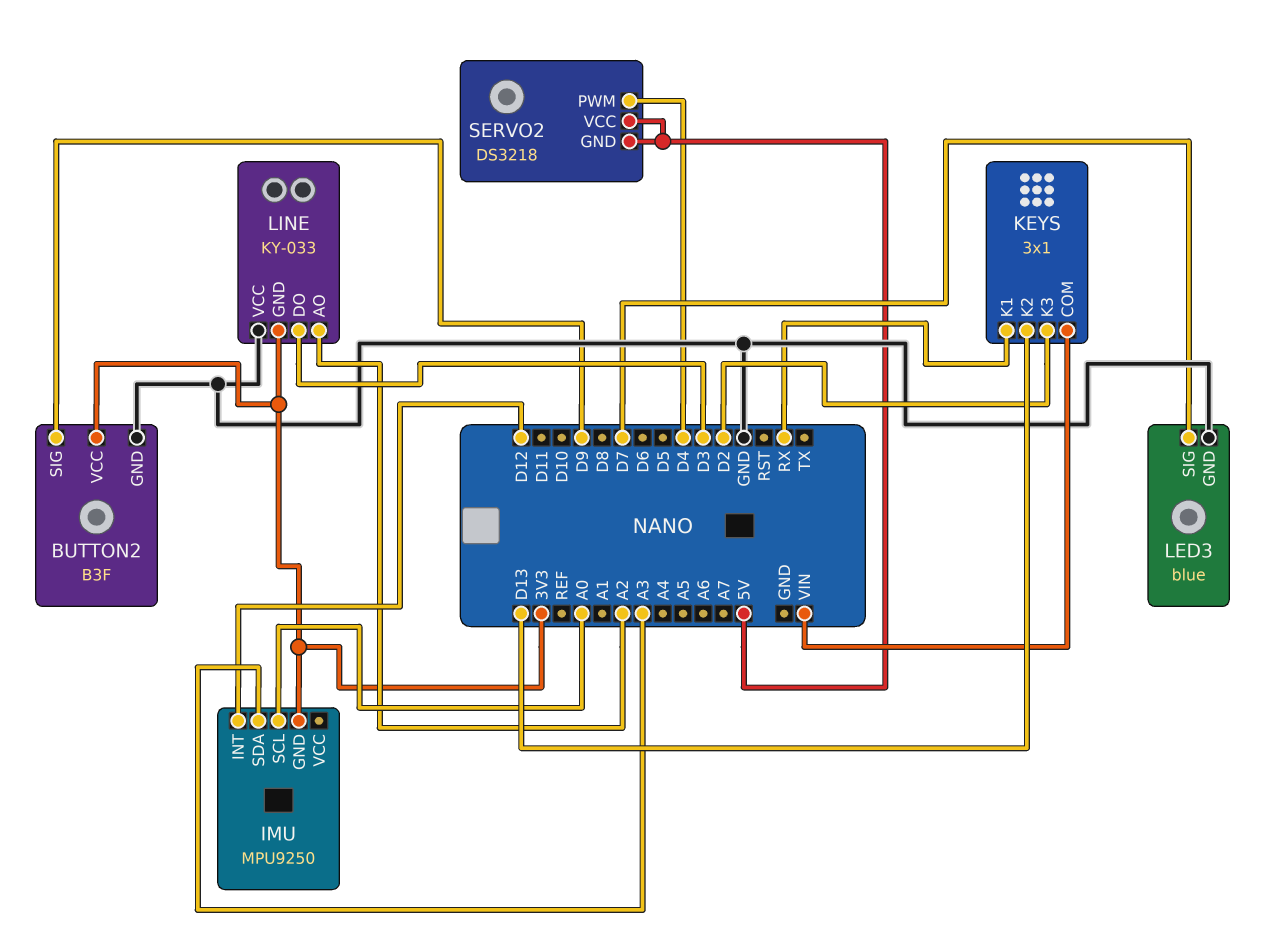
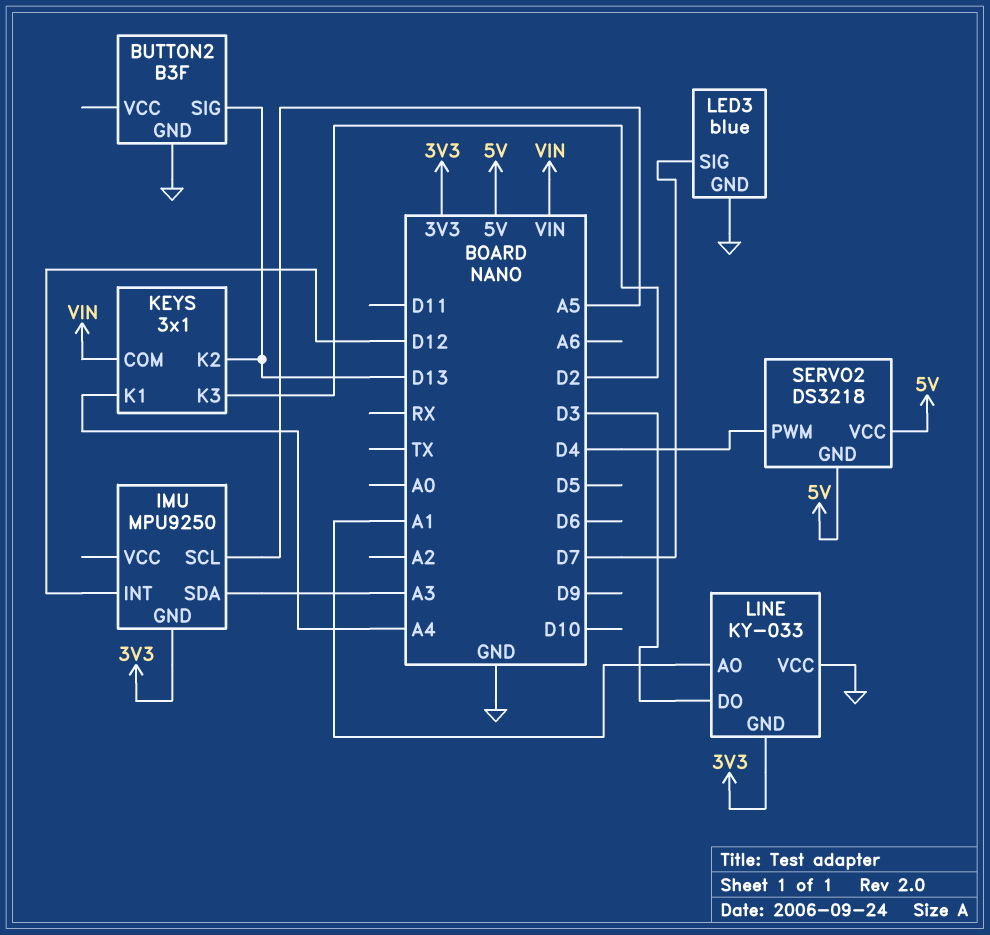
BUTTON2 pin SIG: D9 -> D13
BUTTON2 pin VCC: 3V3 -> none
IMU pin SCL: A0 -> A5
KEYS pin K1: RX -> A4
LINE pin AO: A2 -> A1

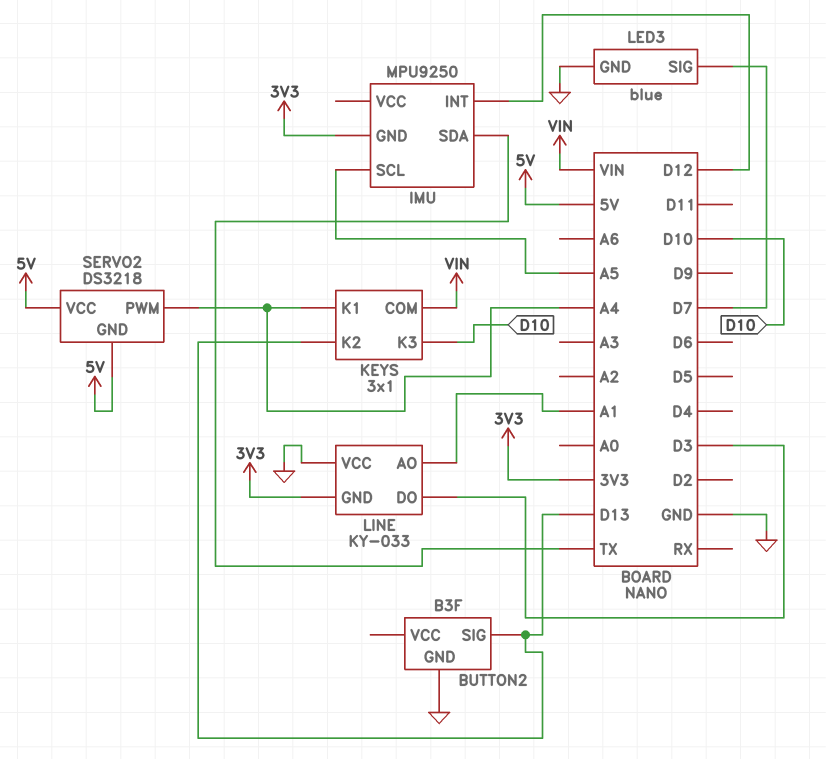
IMU pin SDA: A3 -> TX
KEYS pin K3: D2 -> D10
SERVO2 pin PWM: D4 -> A4

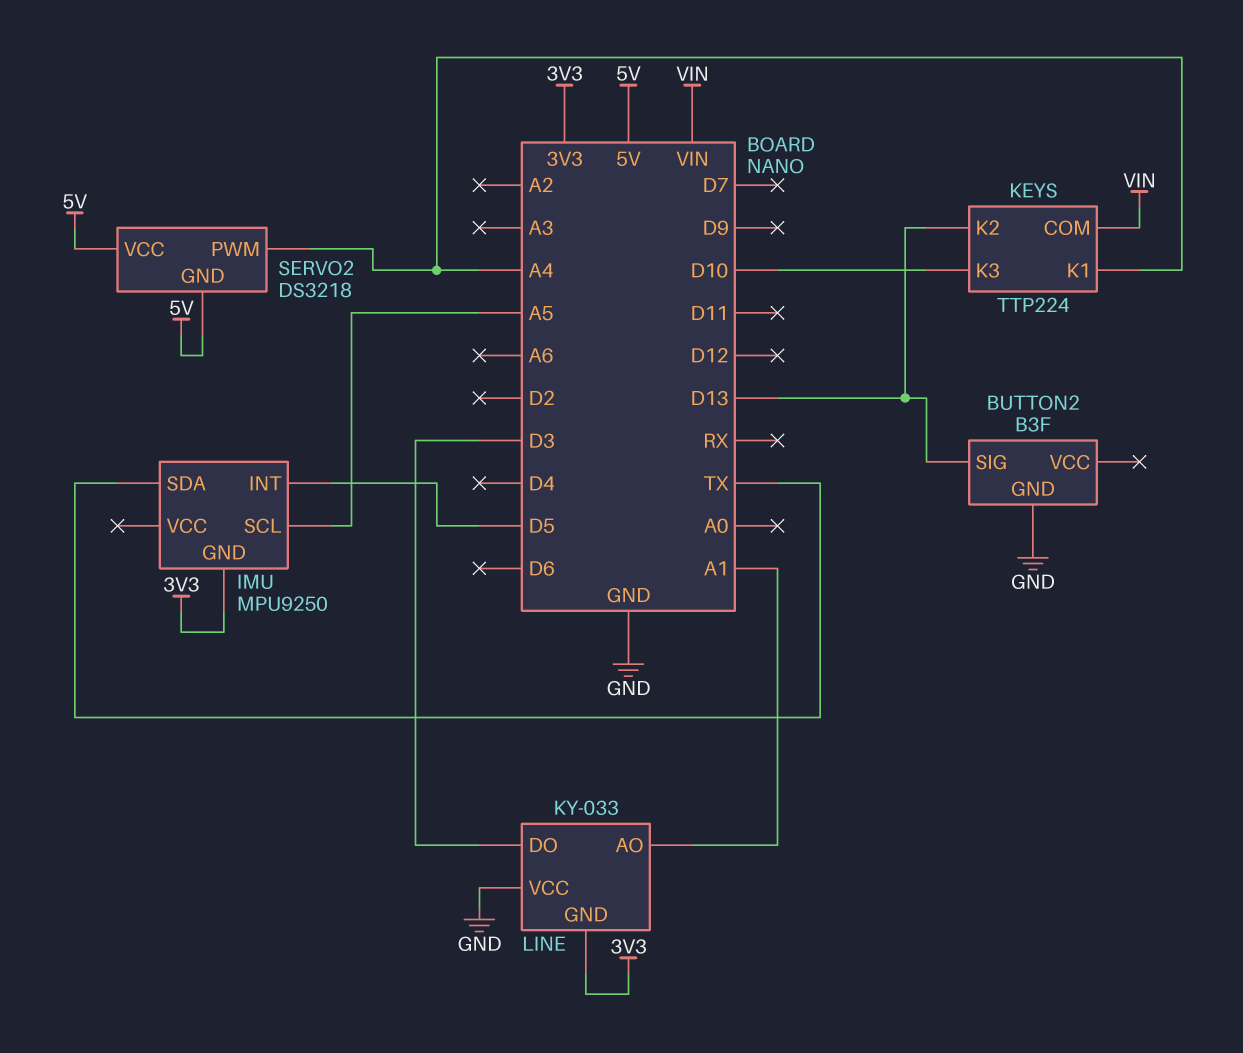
IMU pin INT: D12 -> D5
KEYS: 3x1 -> TTP224
LED3: blue -> none
LED3 pin GND: GND -> none
LED3 pin SIG: D7 -> none

